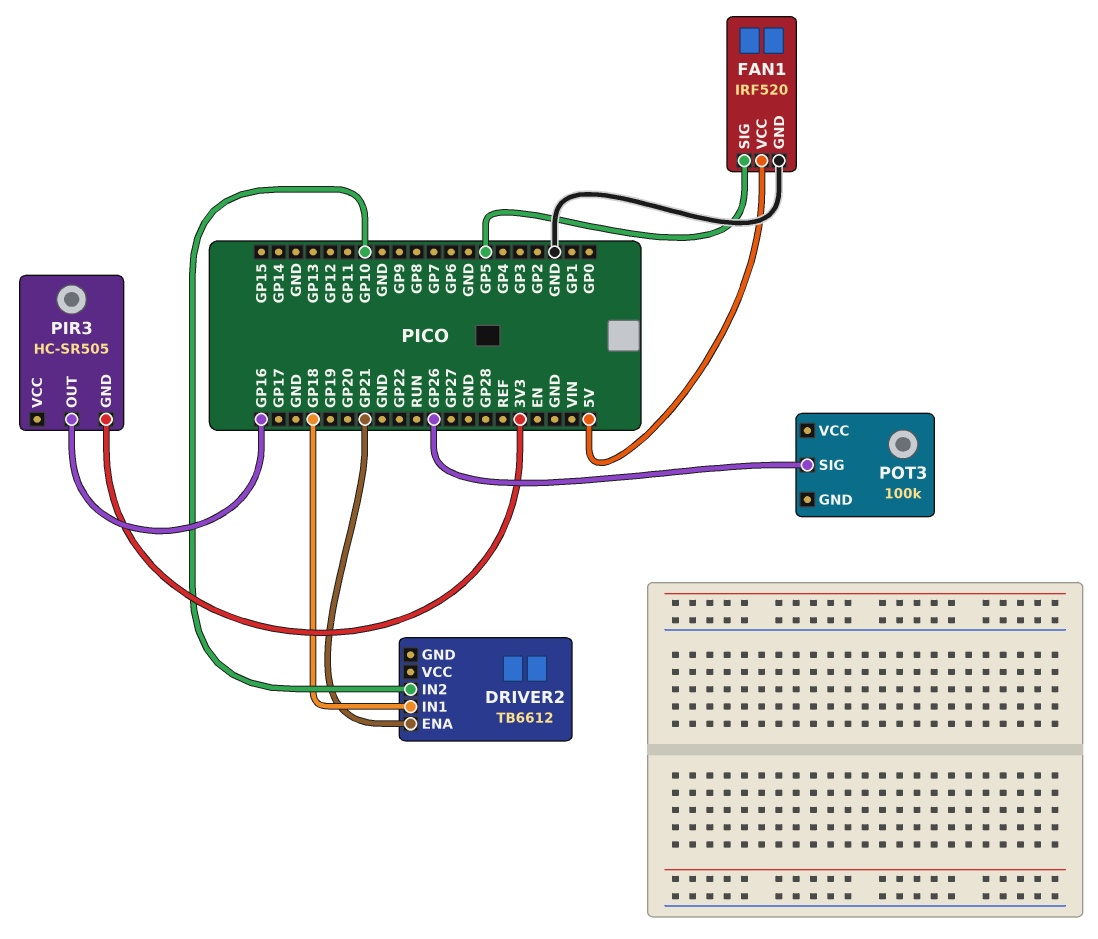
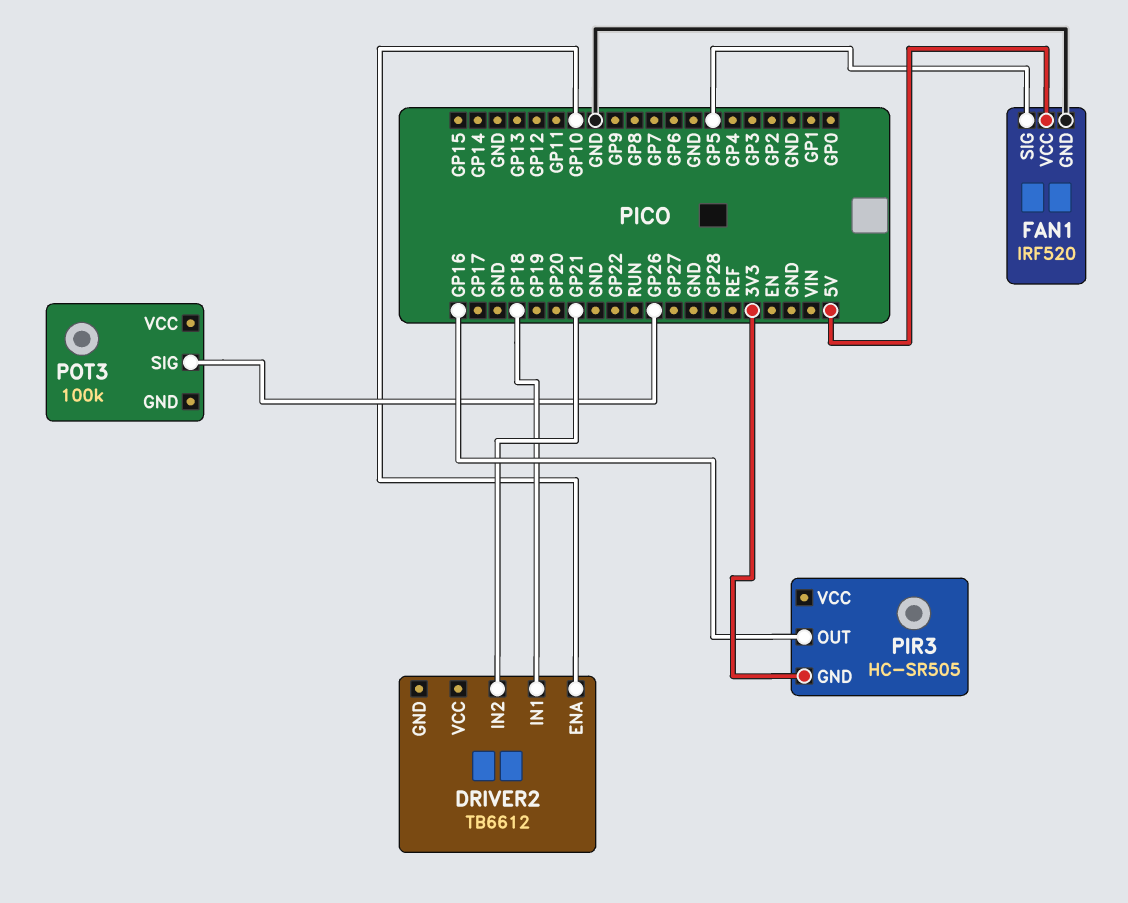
DRIVER2 pin ENA: GP21 -> GP10
DRIVER2 pin IN2: GP10 -> GP21

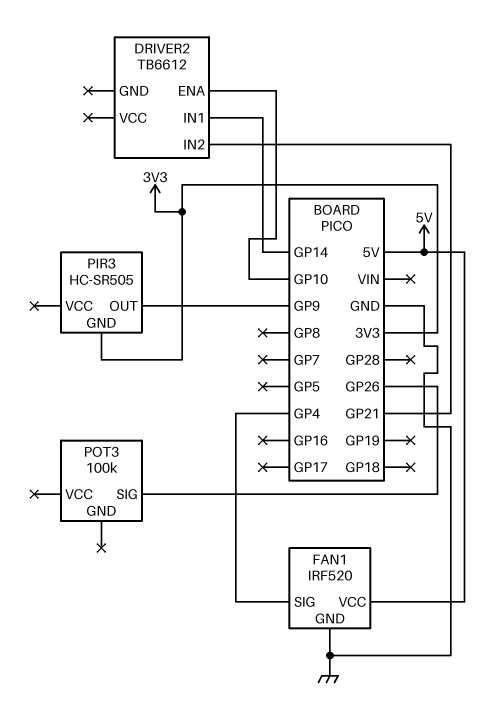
DRIVER2 pin IN1: GP18 -> GP14
FAN1 pin SIG: GP5 -> GP4
PIR3 pin OUT: GP16 -> GP9

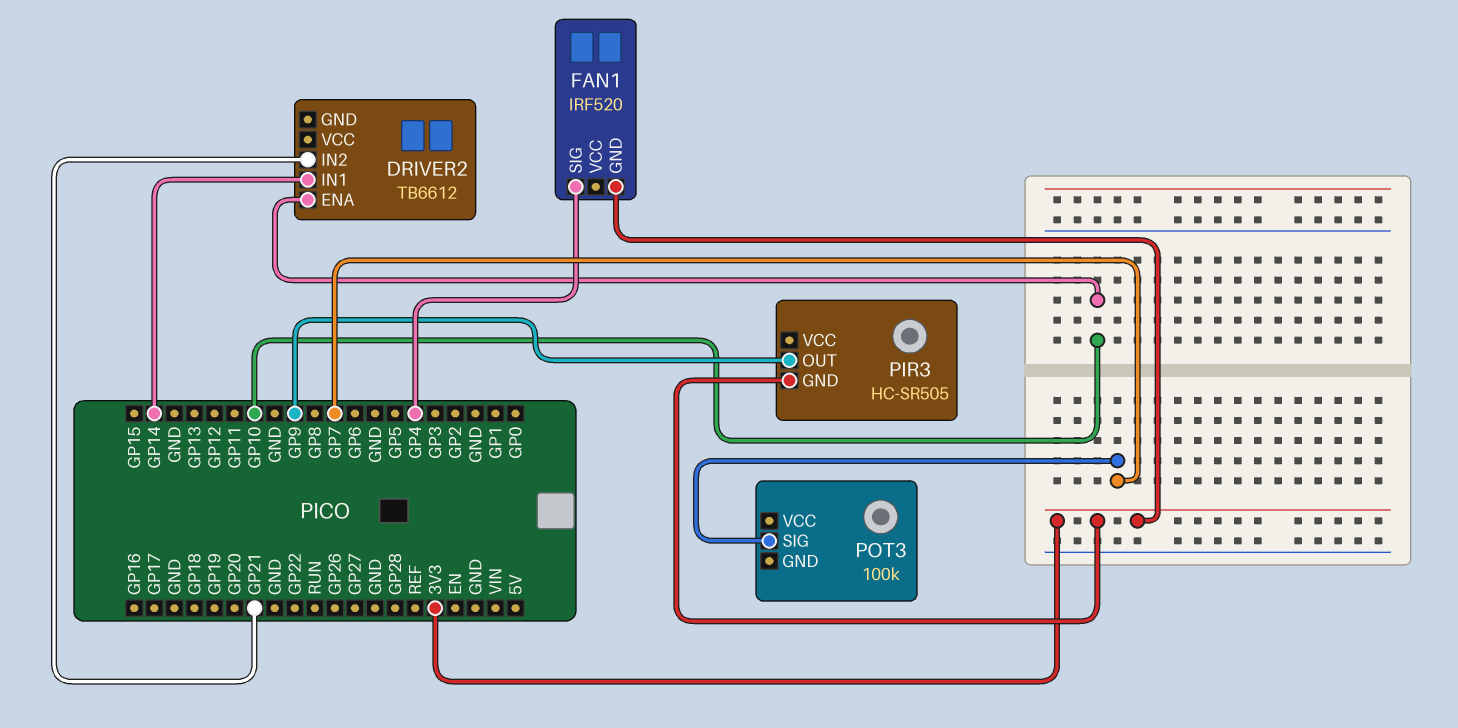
FAN1 pin GND: GND -> 3V3
FAN1 pin VCC: 5V -> none
POT3 pin SIG: GP26 -> GP7

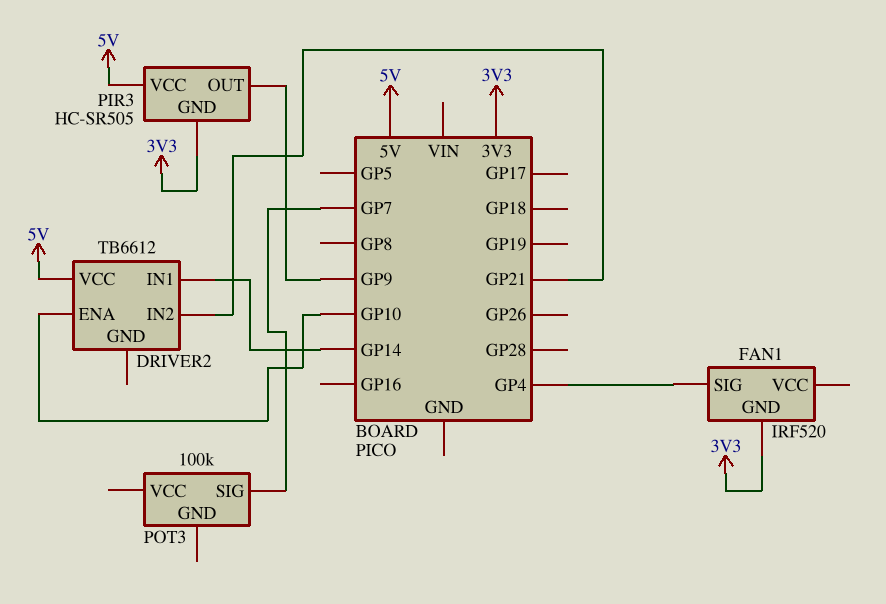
DRIVER2 pin VCC: none -> 5V
PIR3 pin VCC: none -> 5V

